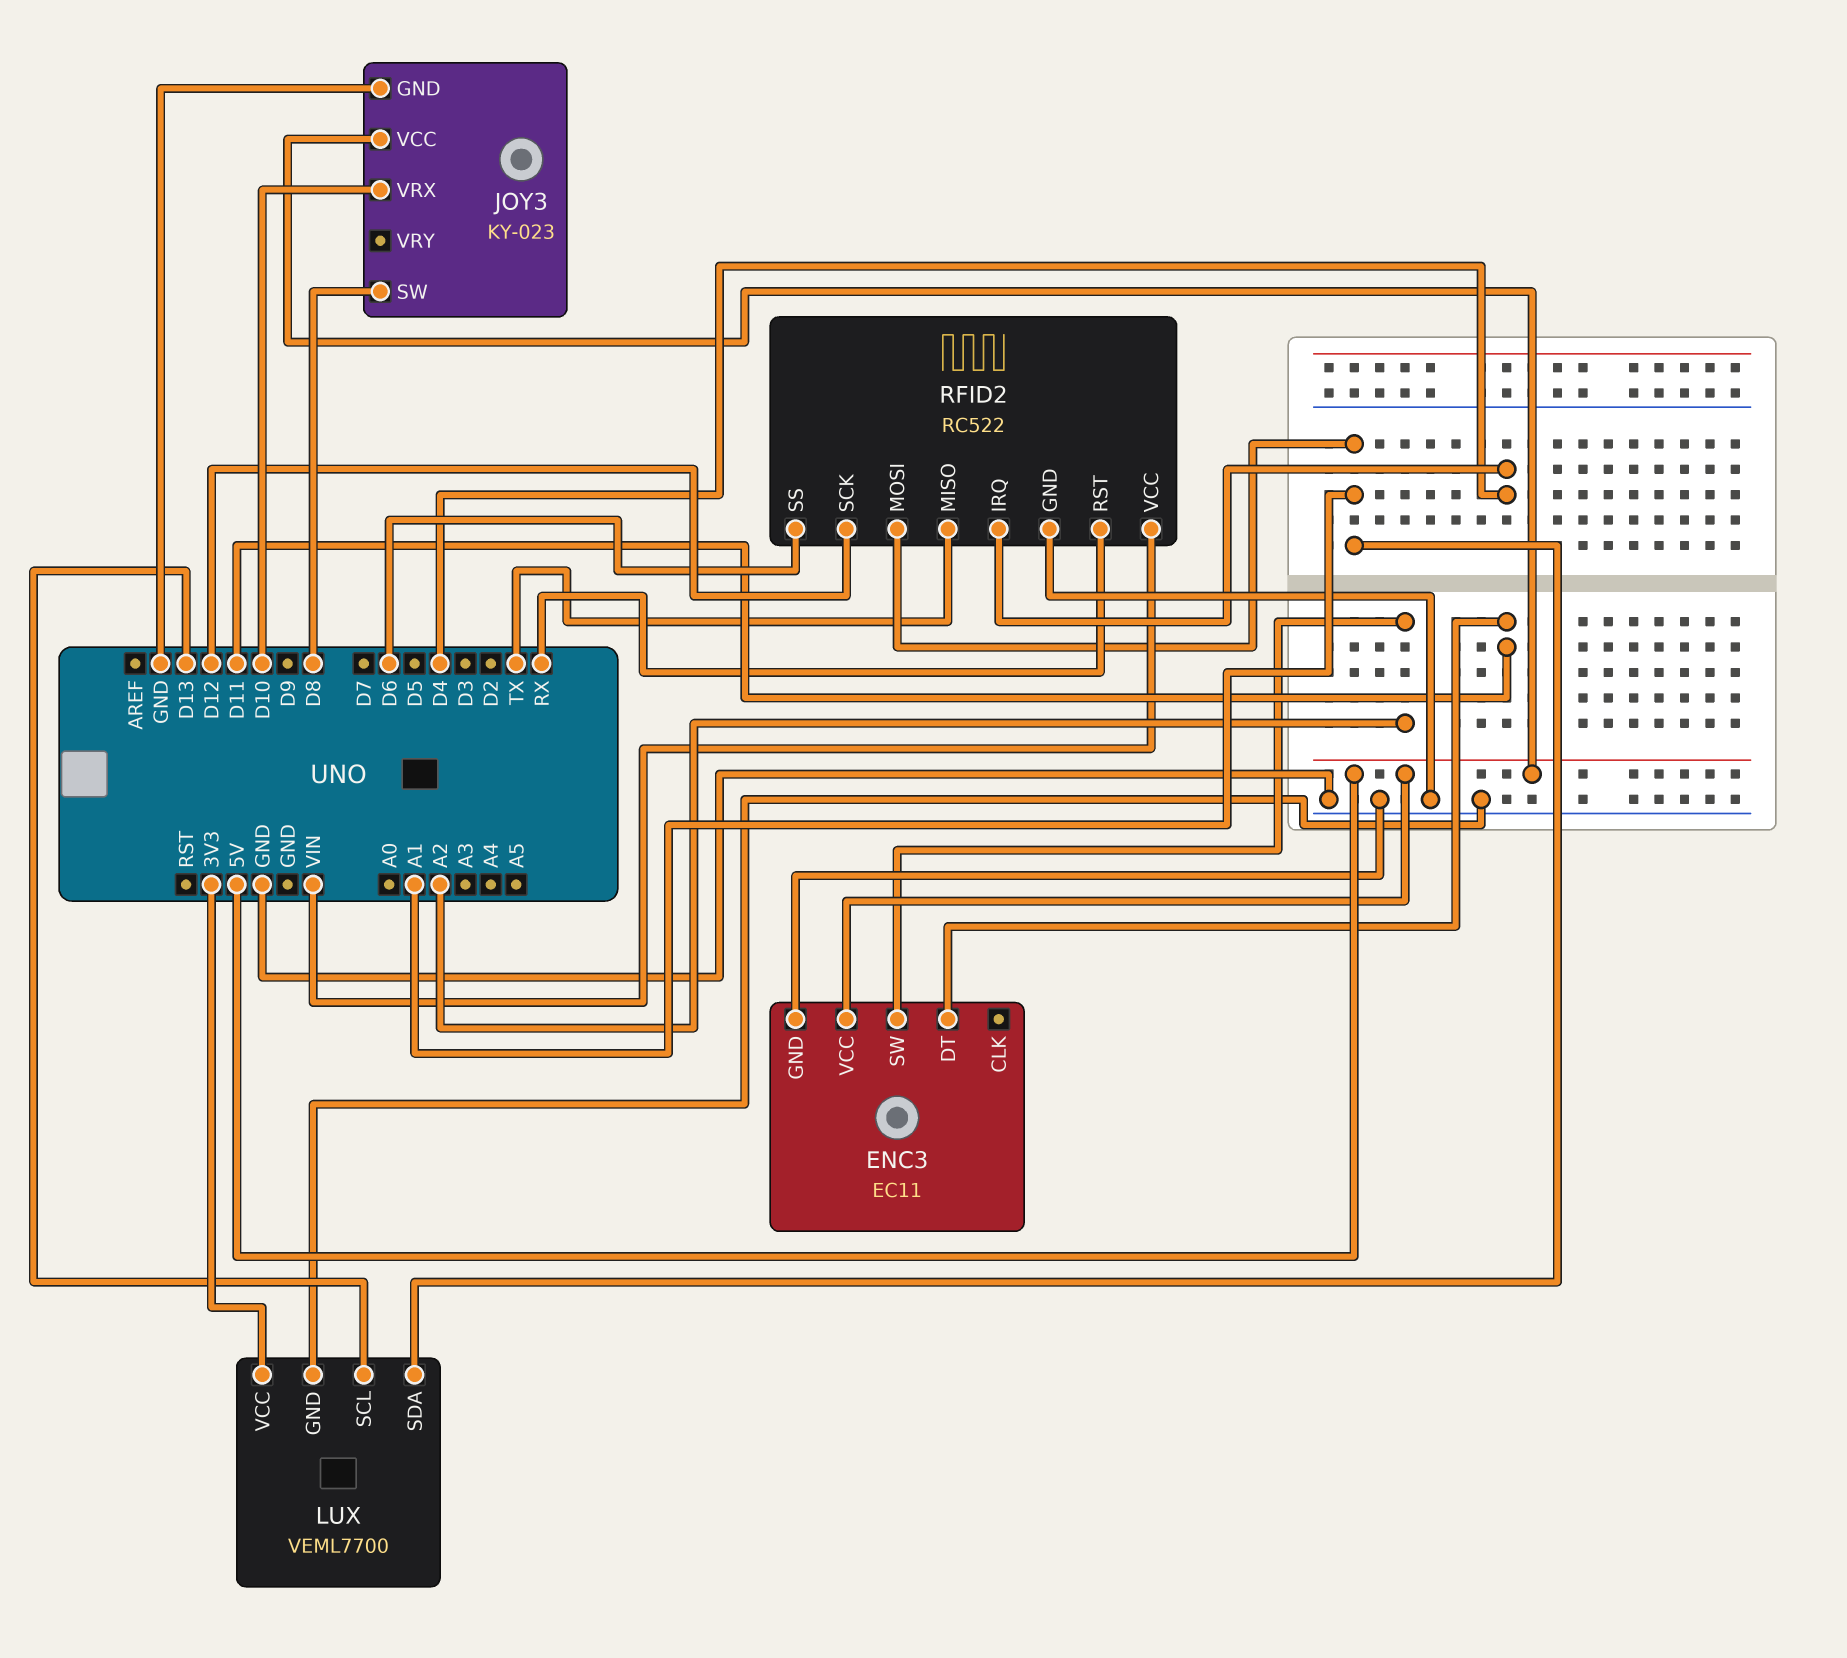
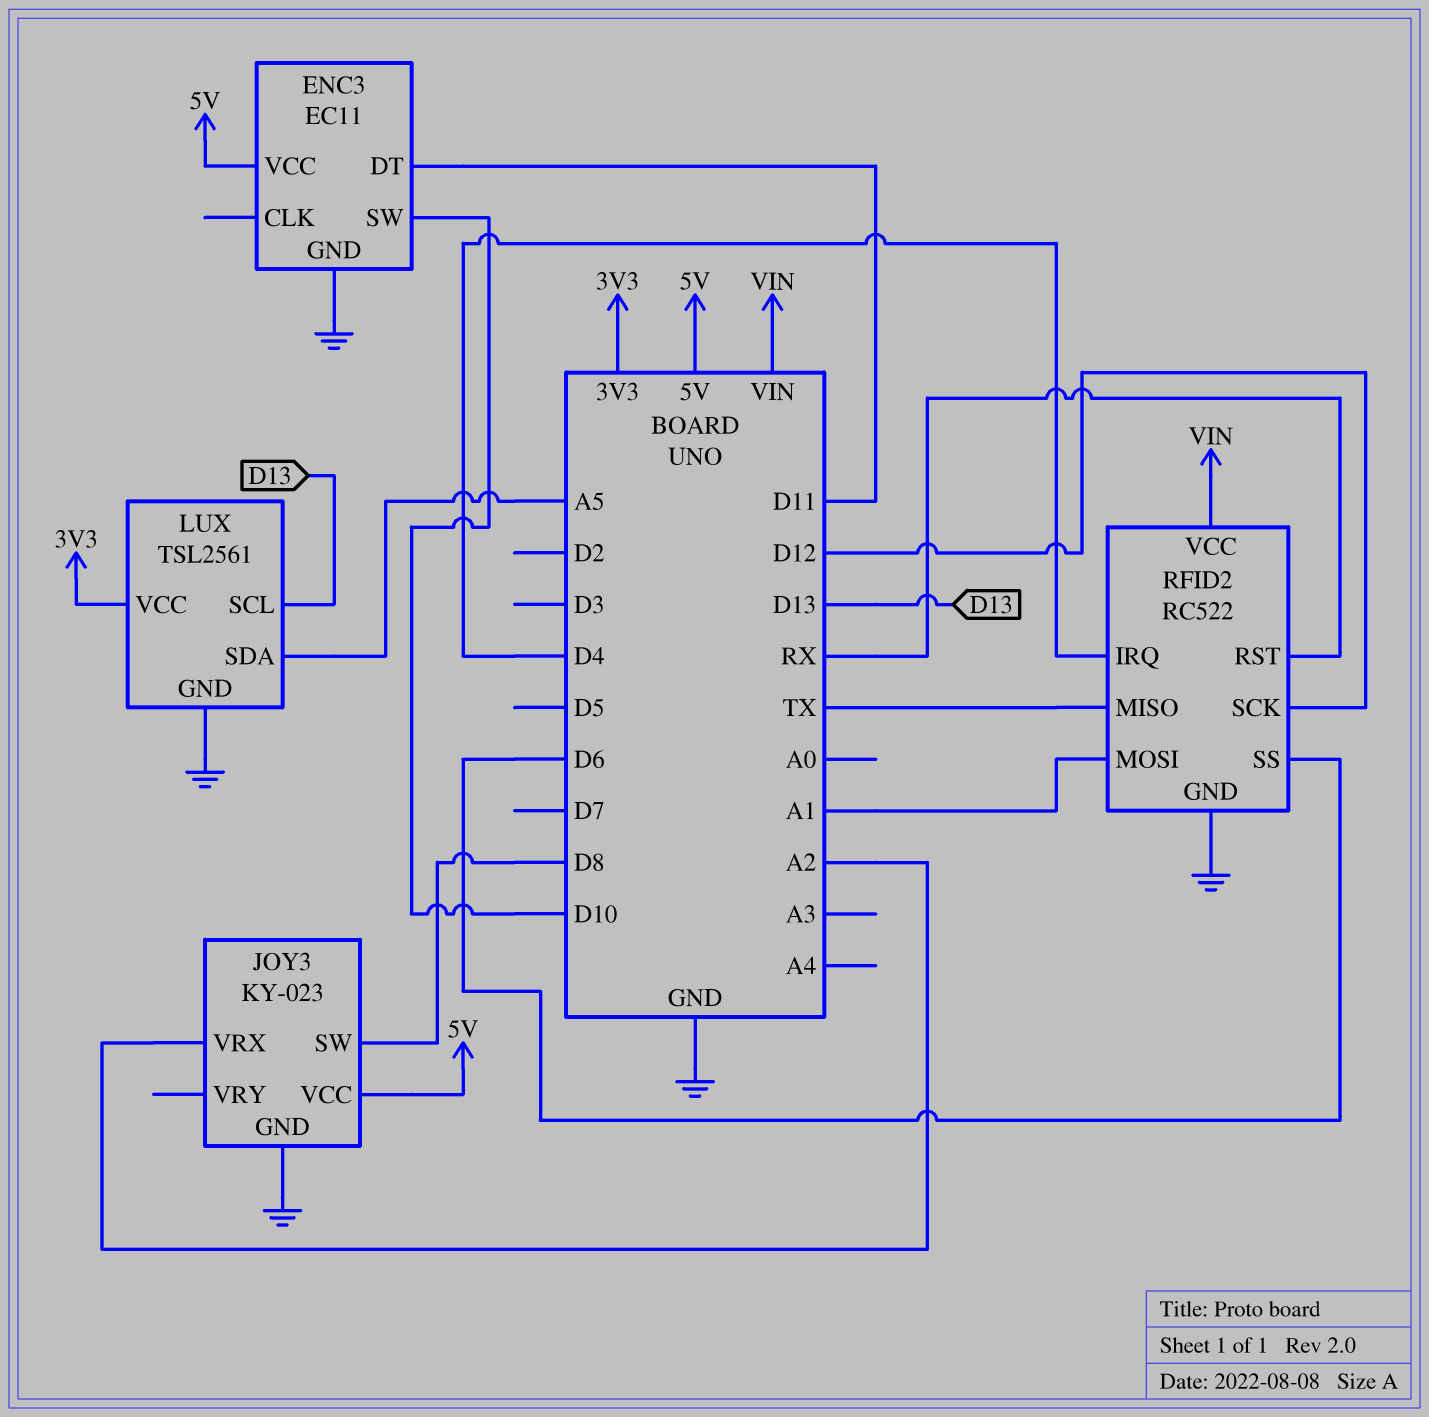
ENC3 pin SW: A2 -> D10
JOY3 pin VRX: D10 -> A2
LUX: VEML7700 -> TSL2561
LUX pin SDA: A1 -> A5

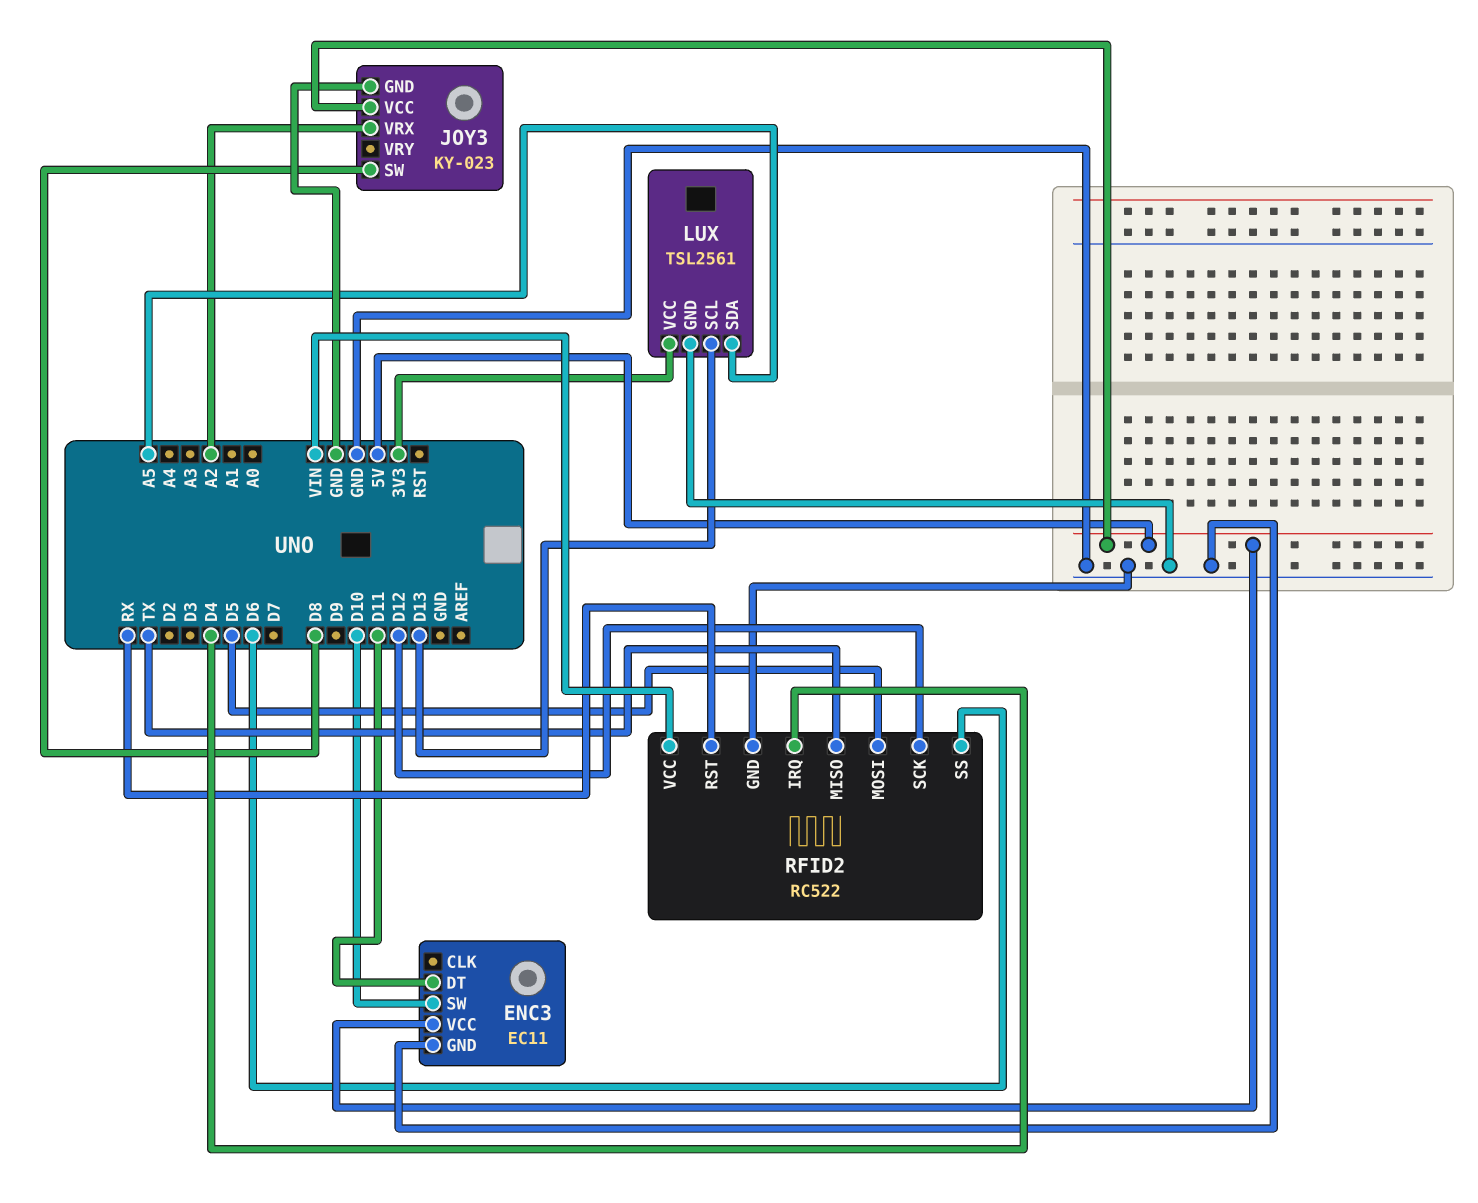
RFID2 pin MOSI: A1 -> D5

